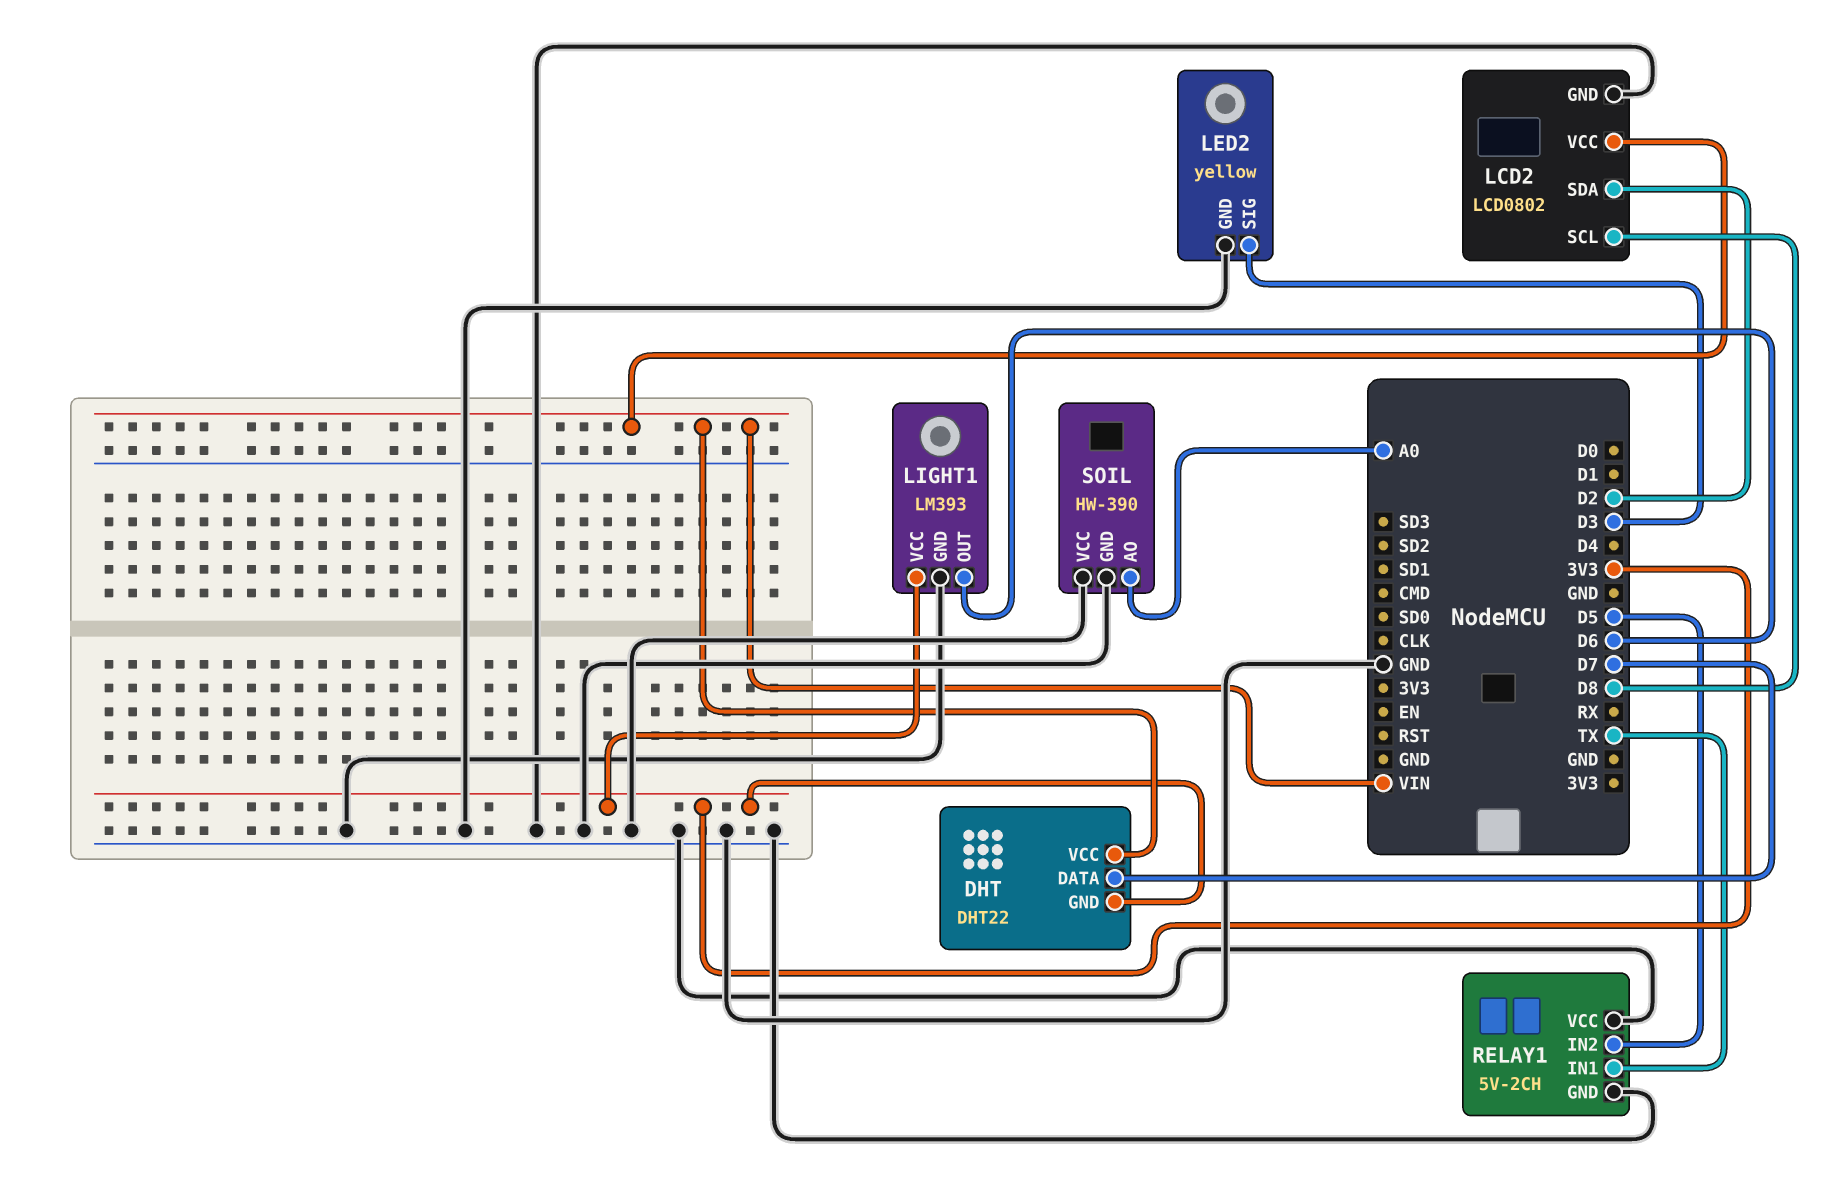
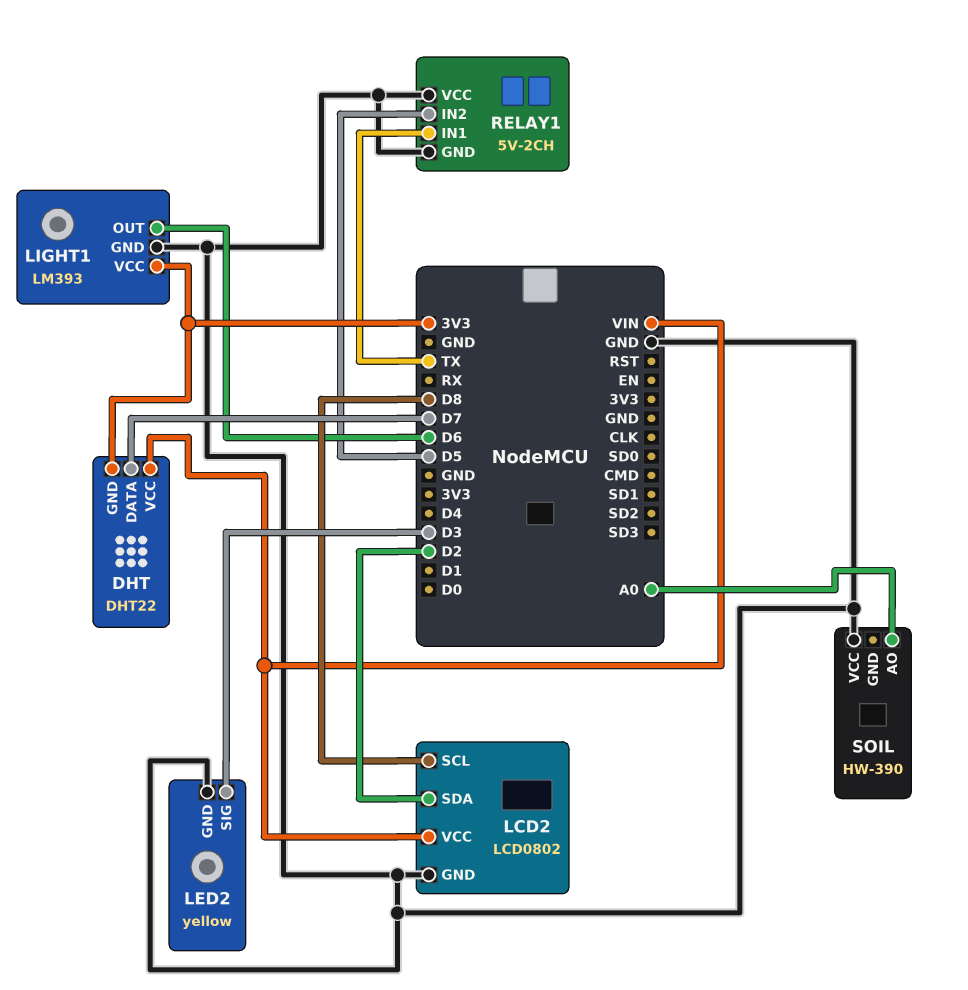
SOIL pin GND: GND -> none

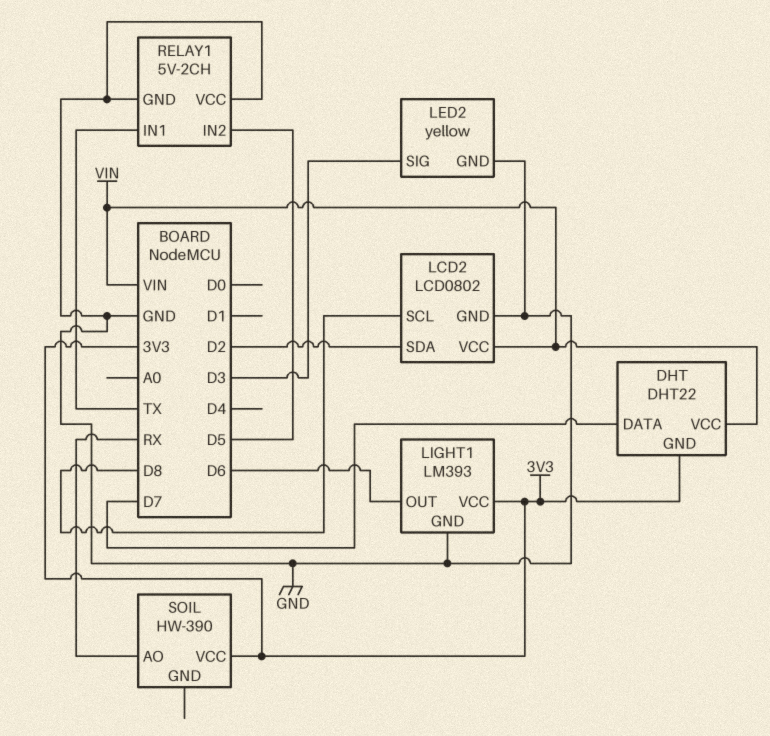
SOIL pin AO: A0 -> RX
SOIL pin VCC: GND -> 3V3

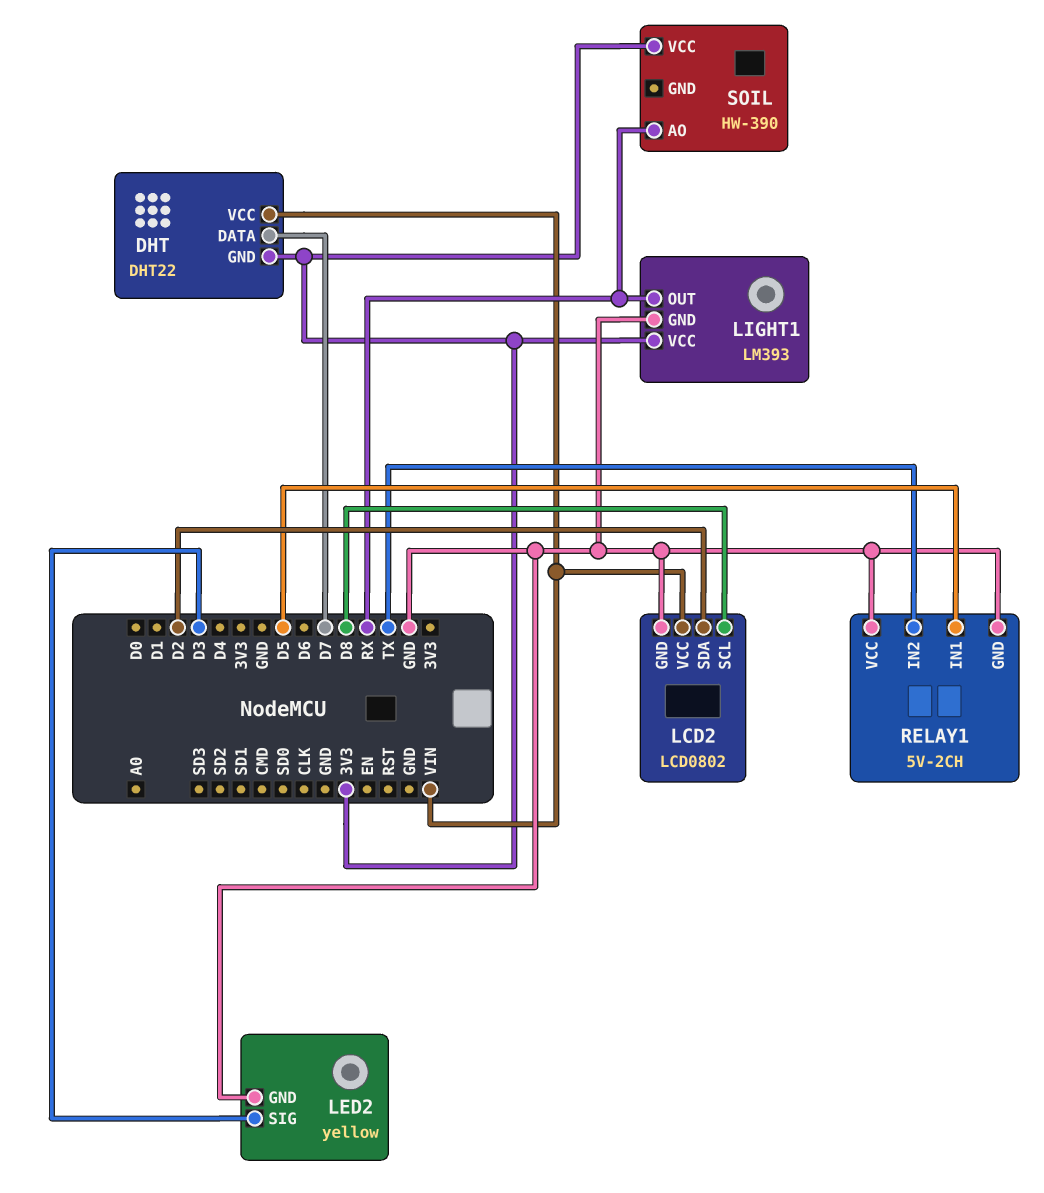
LIGHT1 pin OUT: D6 -> RX
RELAY1 pin IN1: TX -> D5
RELAY1 pin IN2: D5 -> TX

